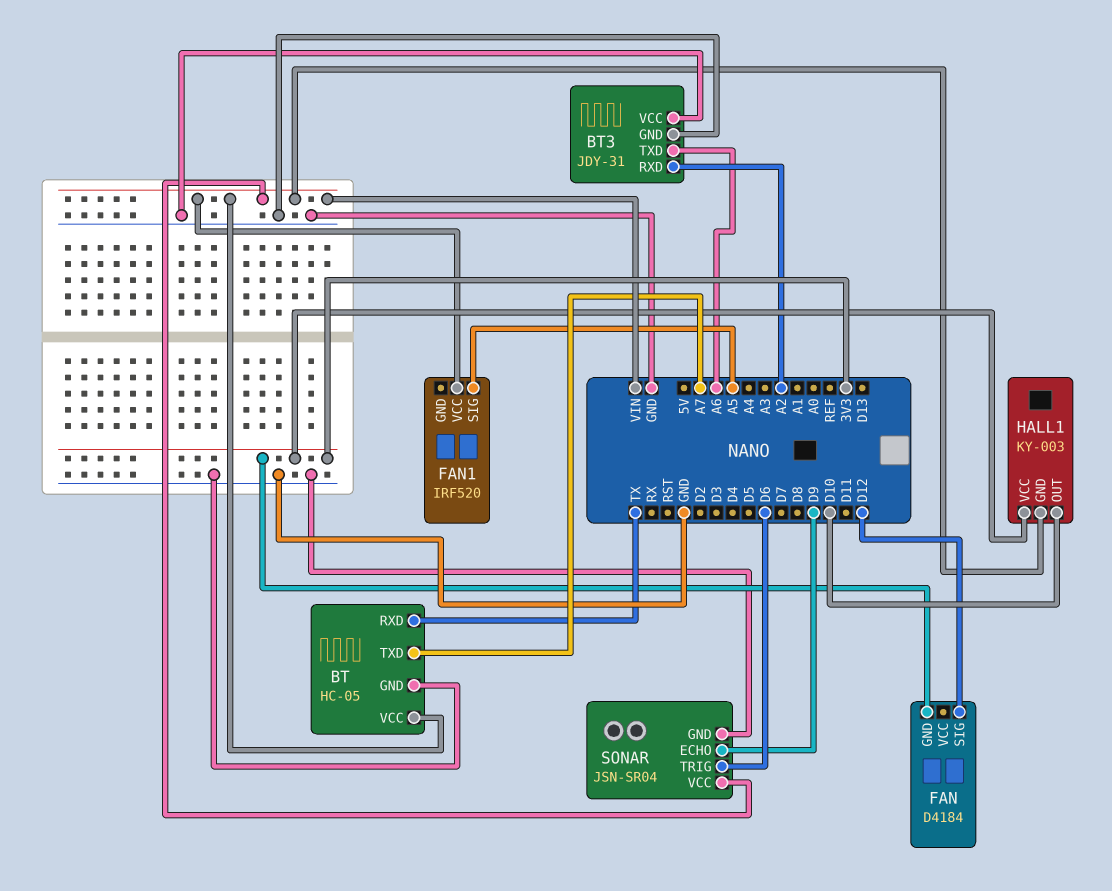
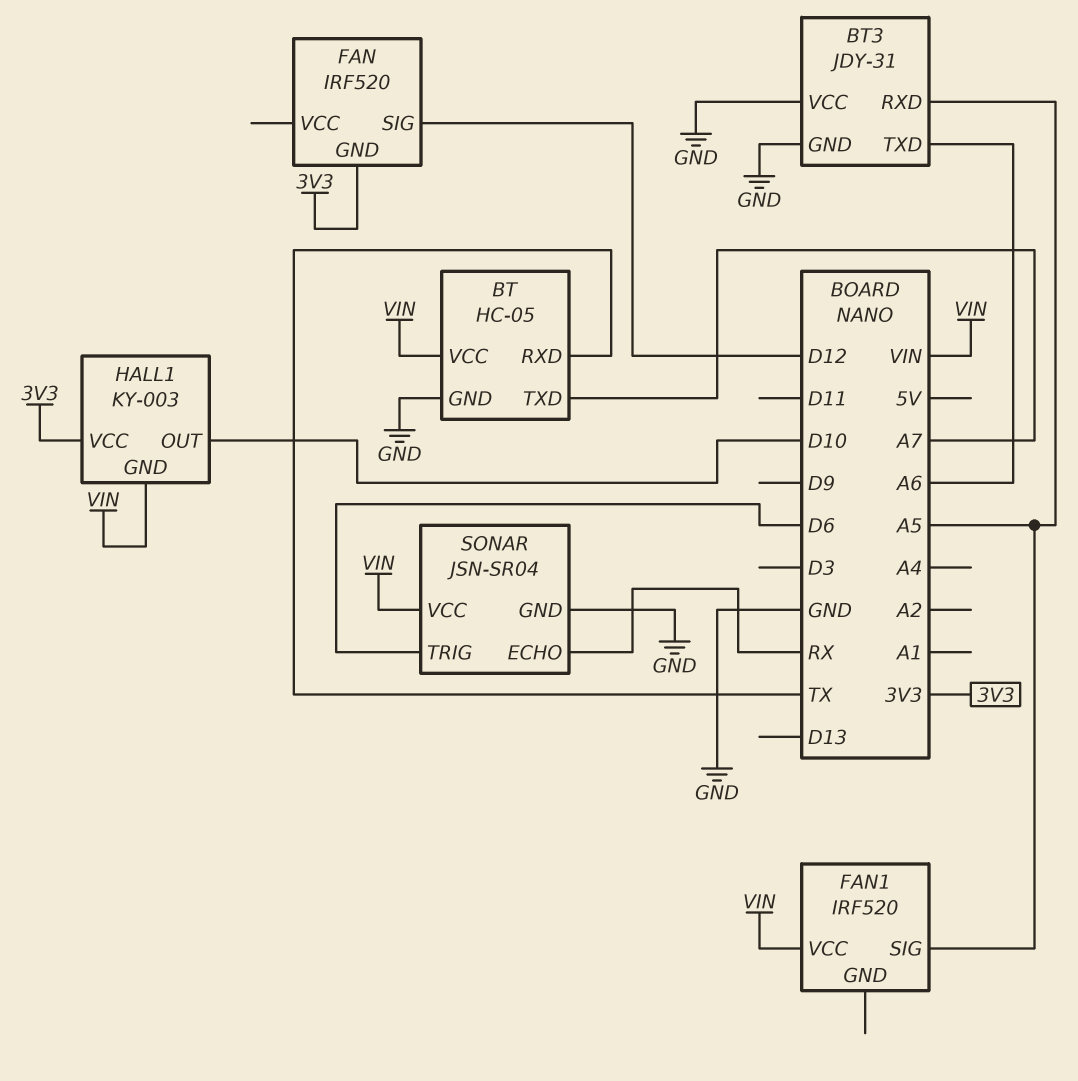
BT3 pin RXD: A2 -> A5
FAN: D4184 -> IRF520
SONAR pin ECHO: D9 -> RX

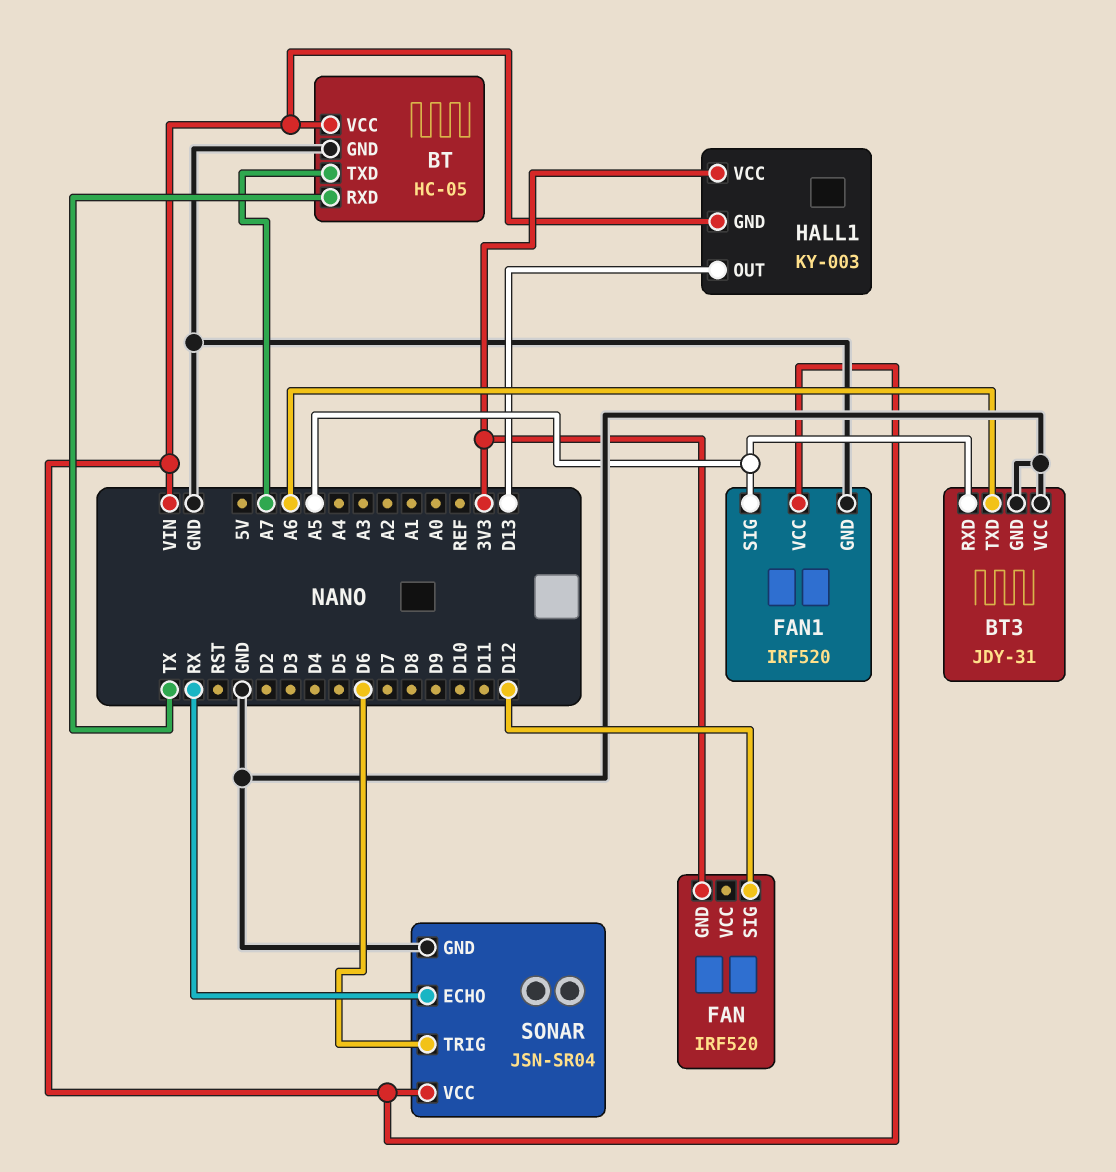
FAN1 pin GND: none -> GND
HALL1 pin OUT: D10 -> D13

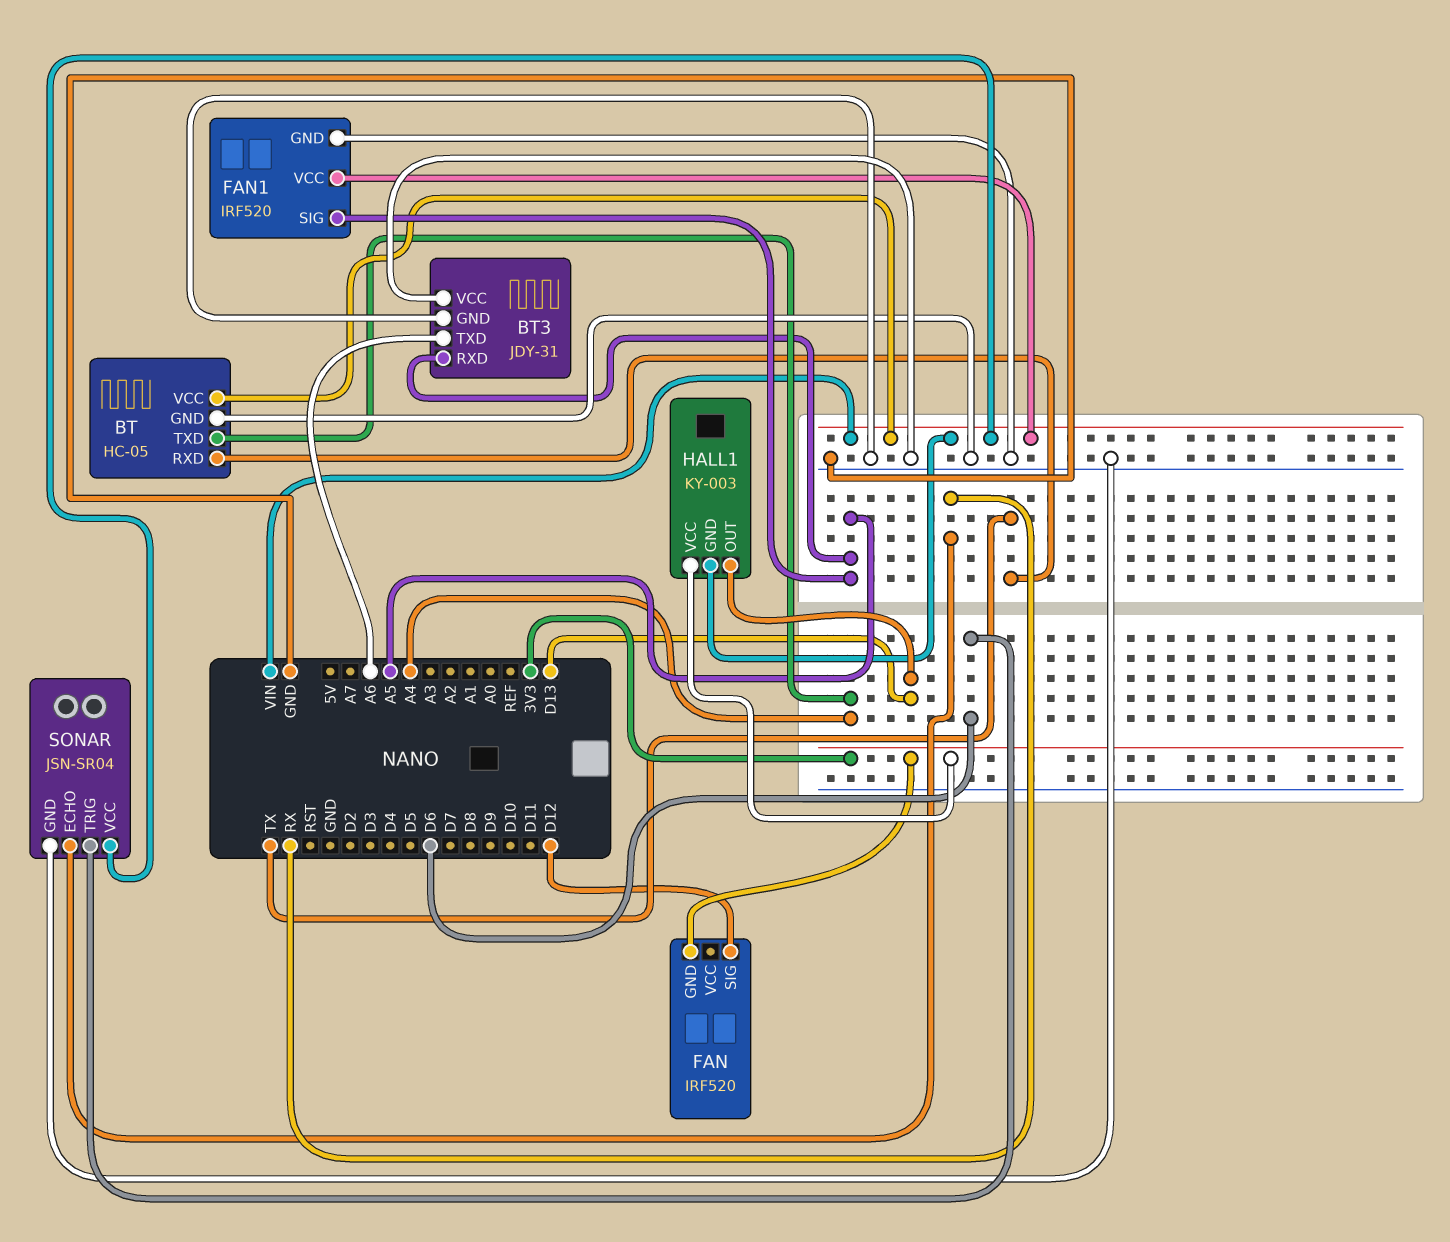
BT pin TXD: A7 -> A4

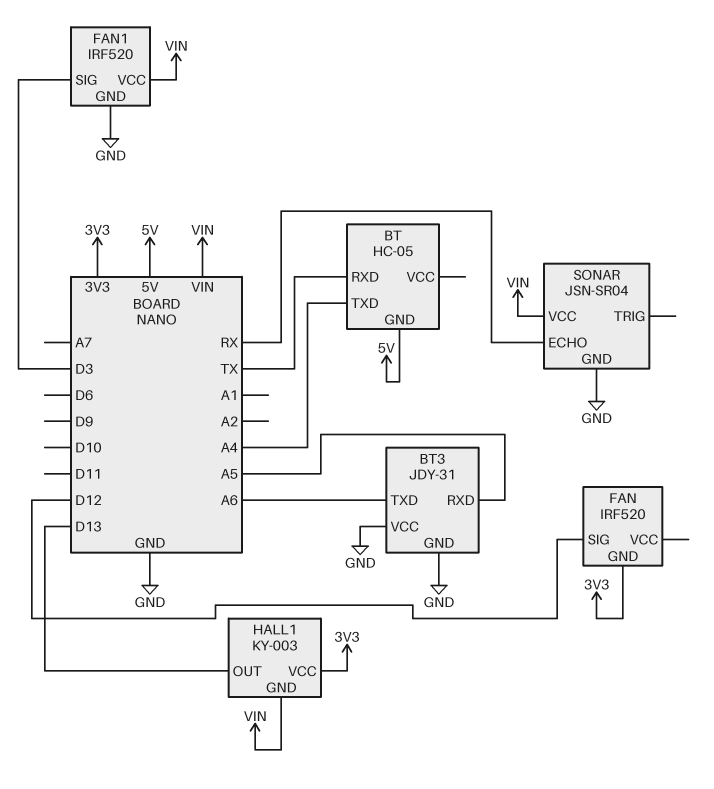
BT pin GND: GND -> 5V
BT pin VCC: VIN -> none
FAN1 pin SIG: A5 -> D3
SONAR pin TRIG: D6 -> none

